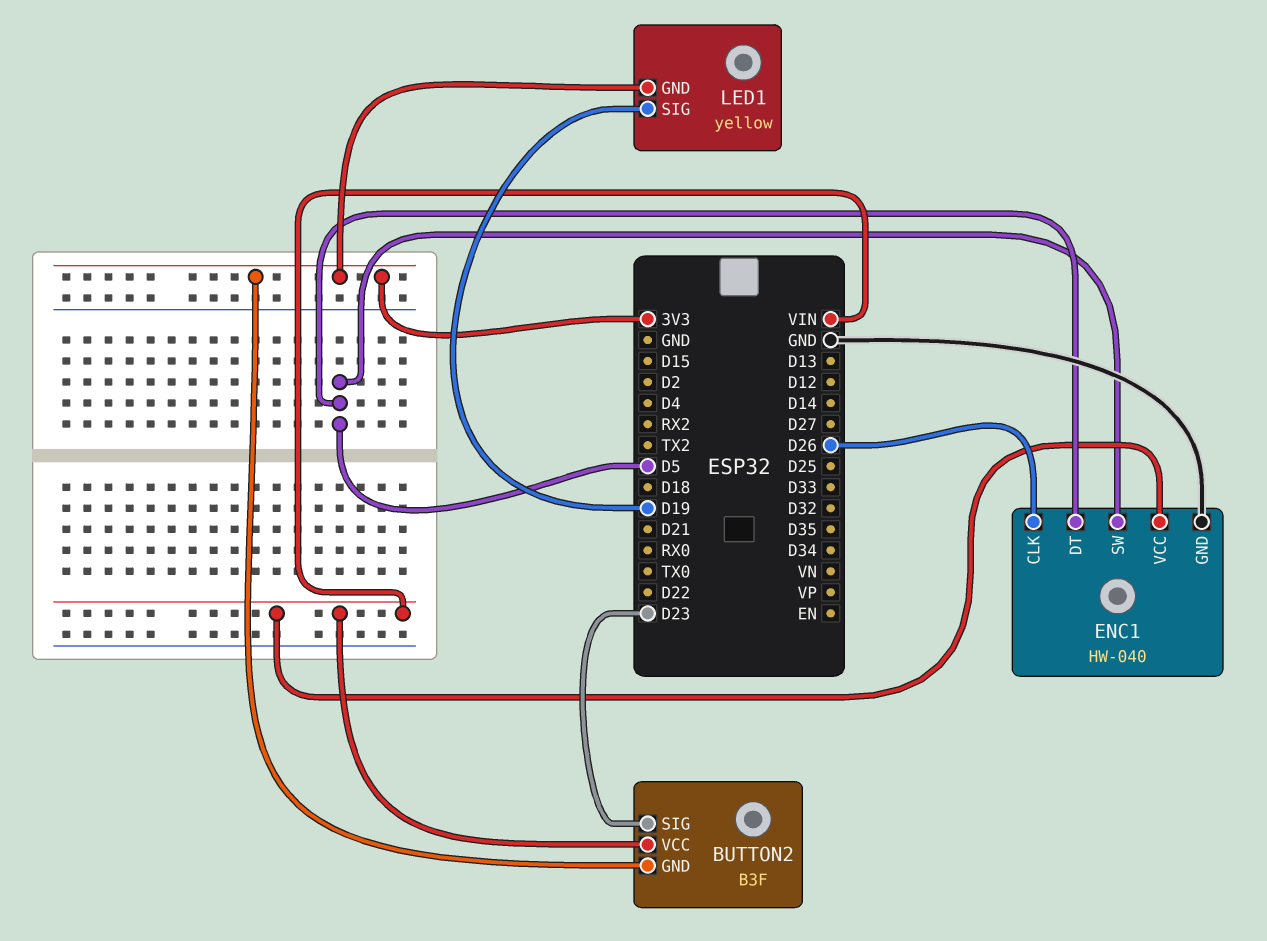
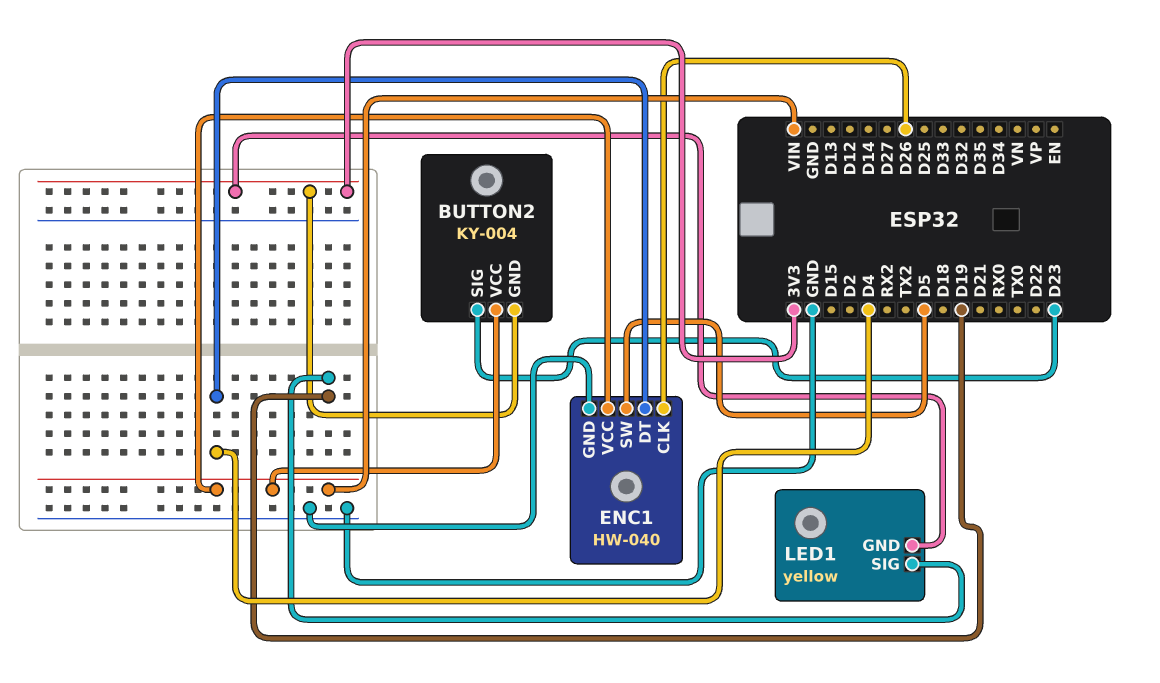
BUTTON2: B3F -> KY-004
ENC1 pin DT: D5 -> D4

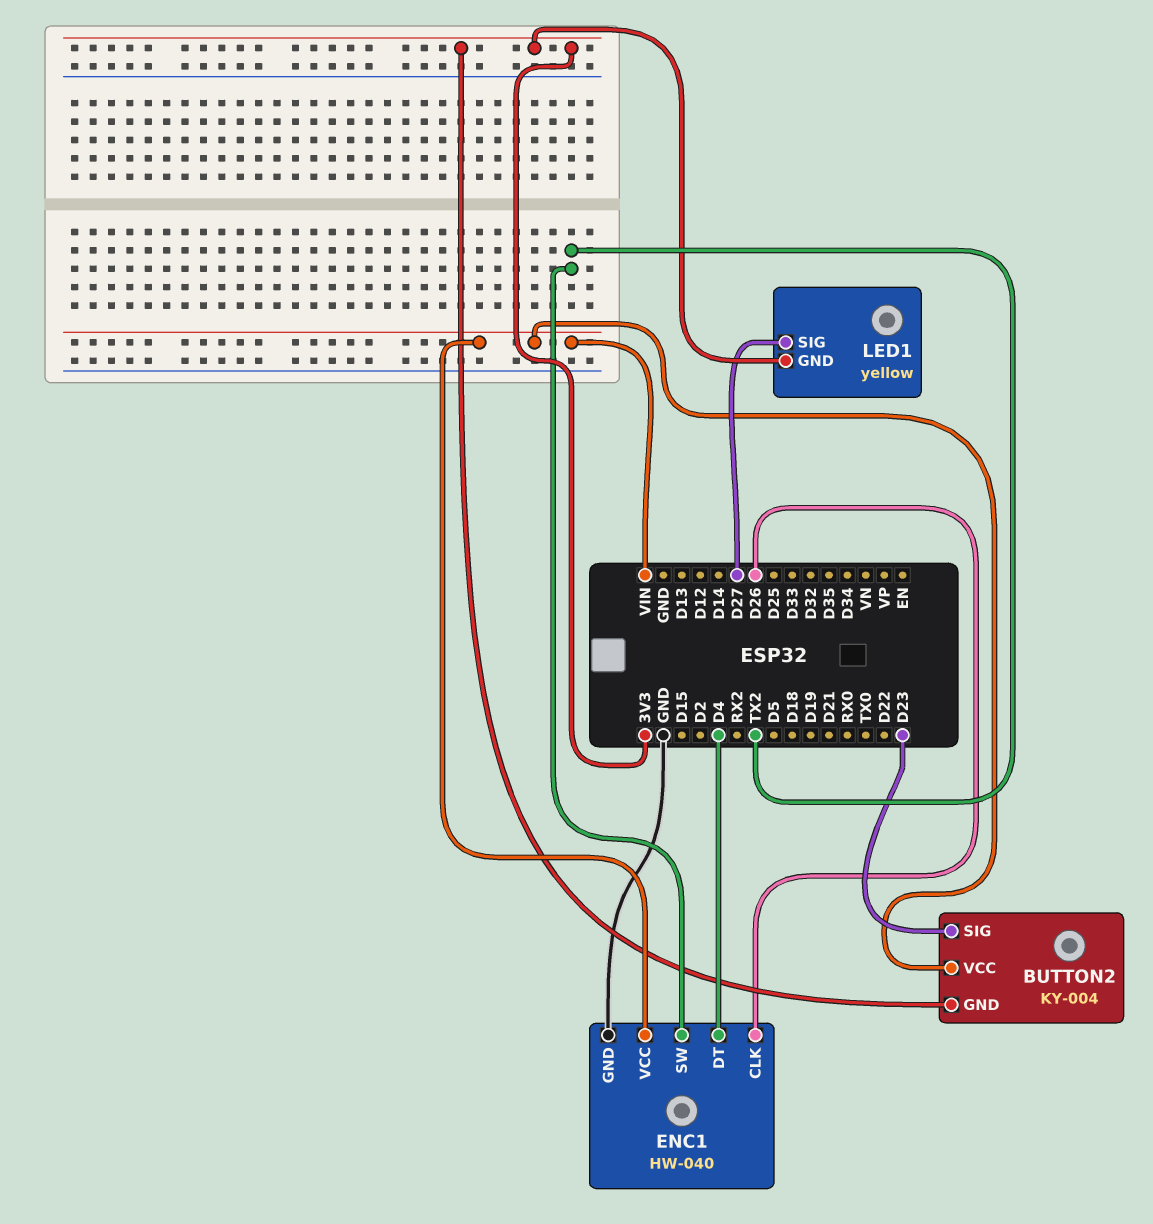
ENC1 pin SW: D5 -> TX2
LED1 pin SIG: D19 -> D27

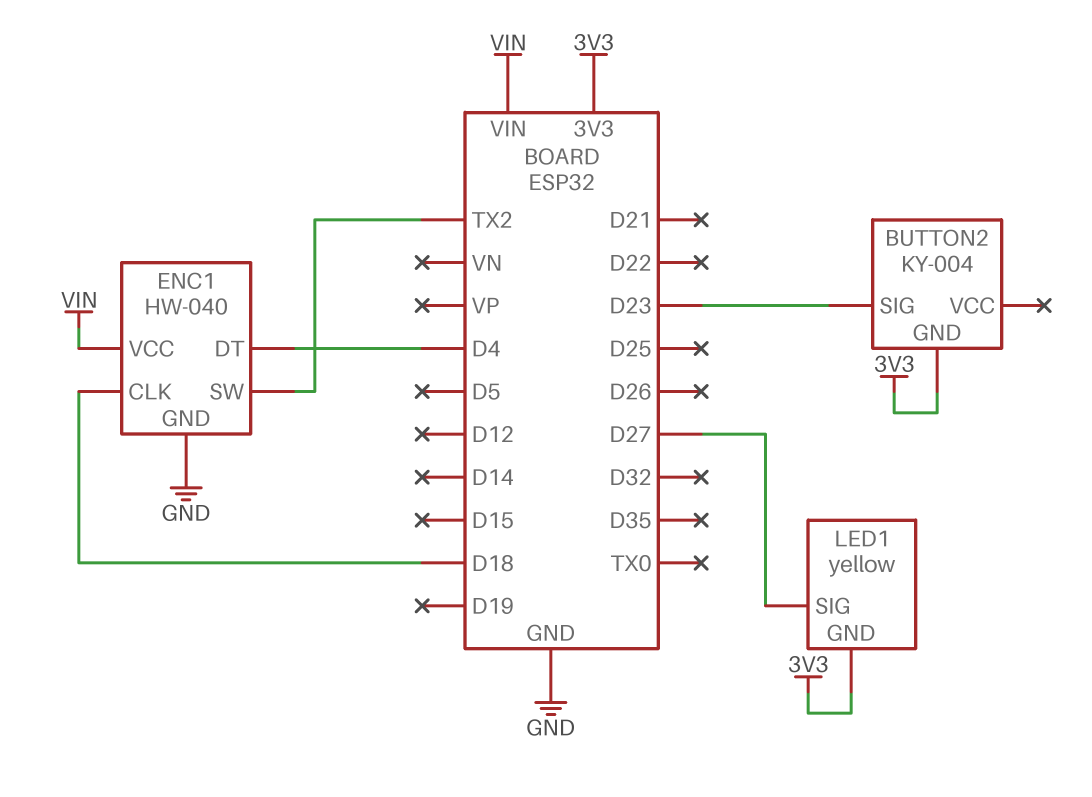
BUTTON2 pin VCC: VIN -> none
ENC1 pin CLK: D26 -> D18

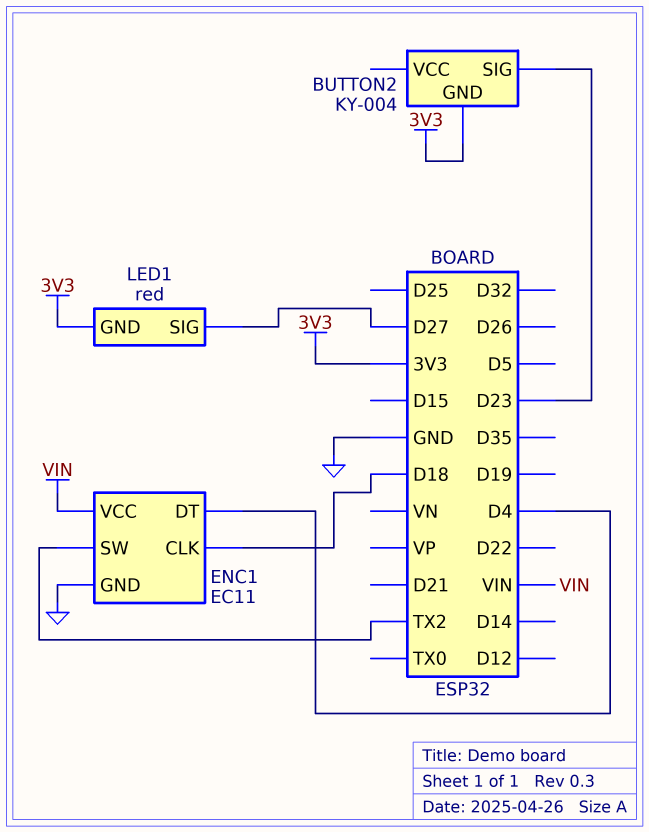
ENC1: HW-040 -> EC11
LED1: yellow -> red

